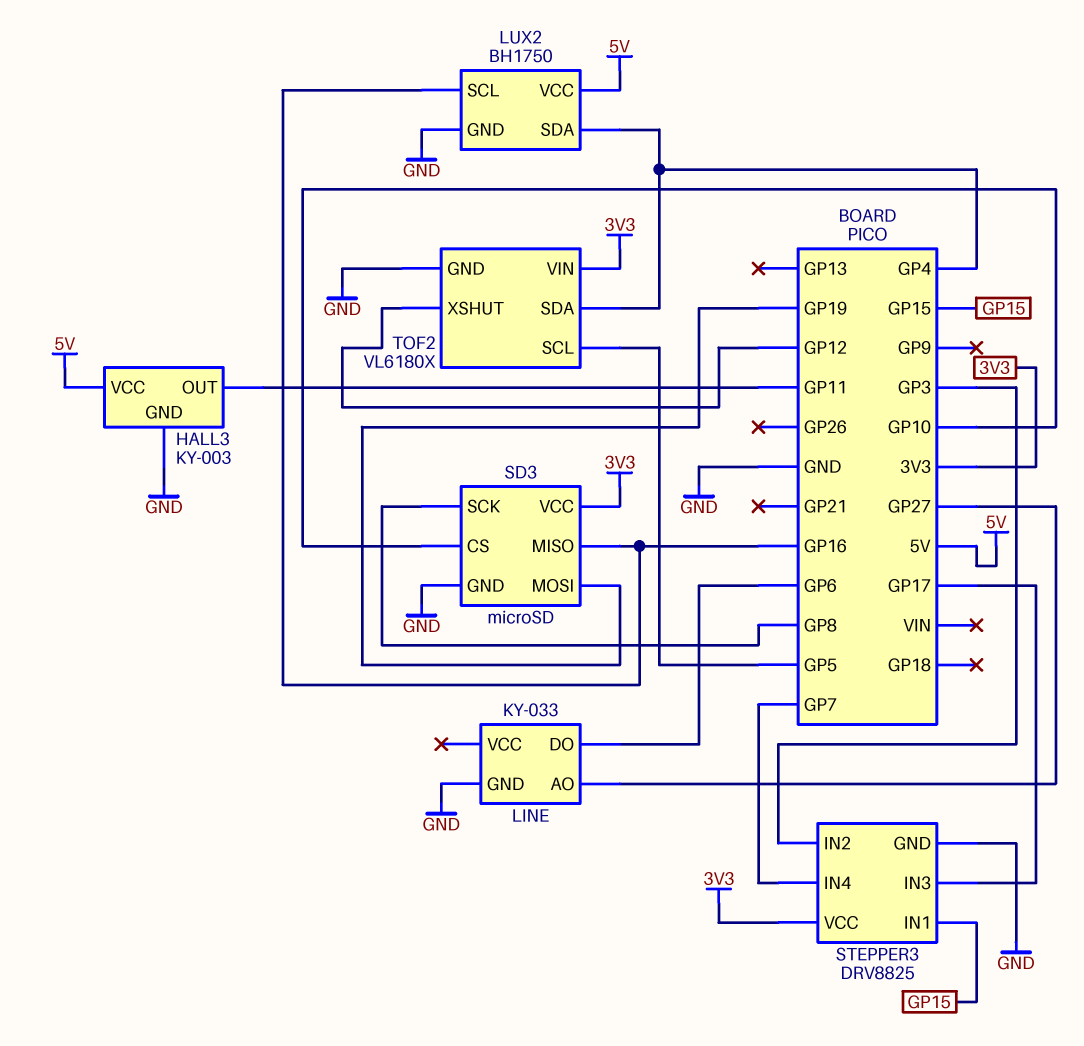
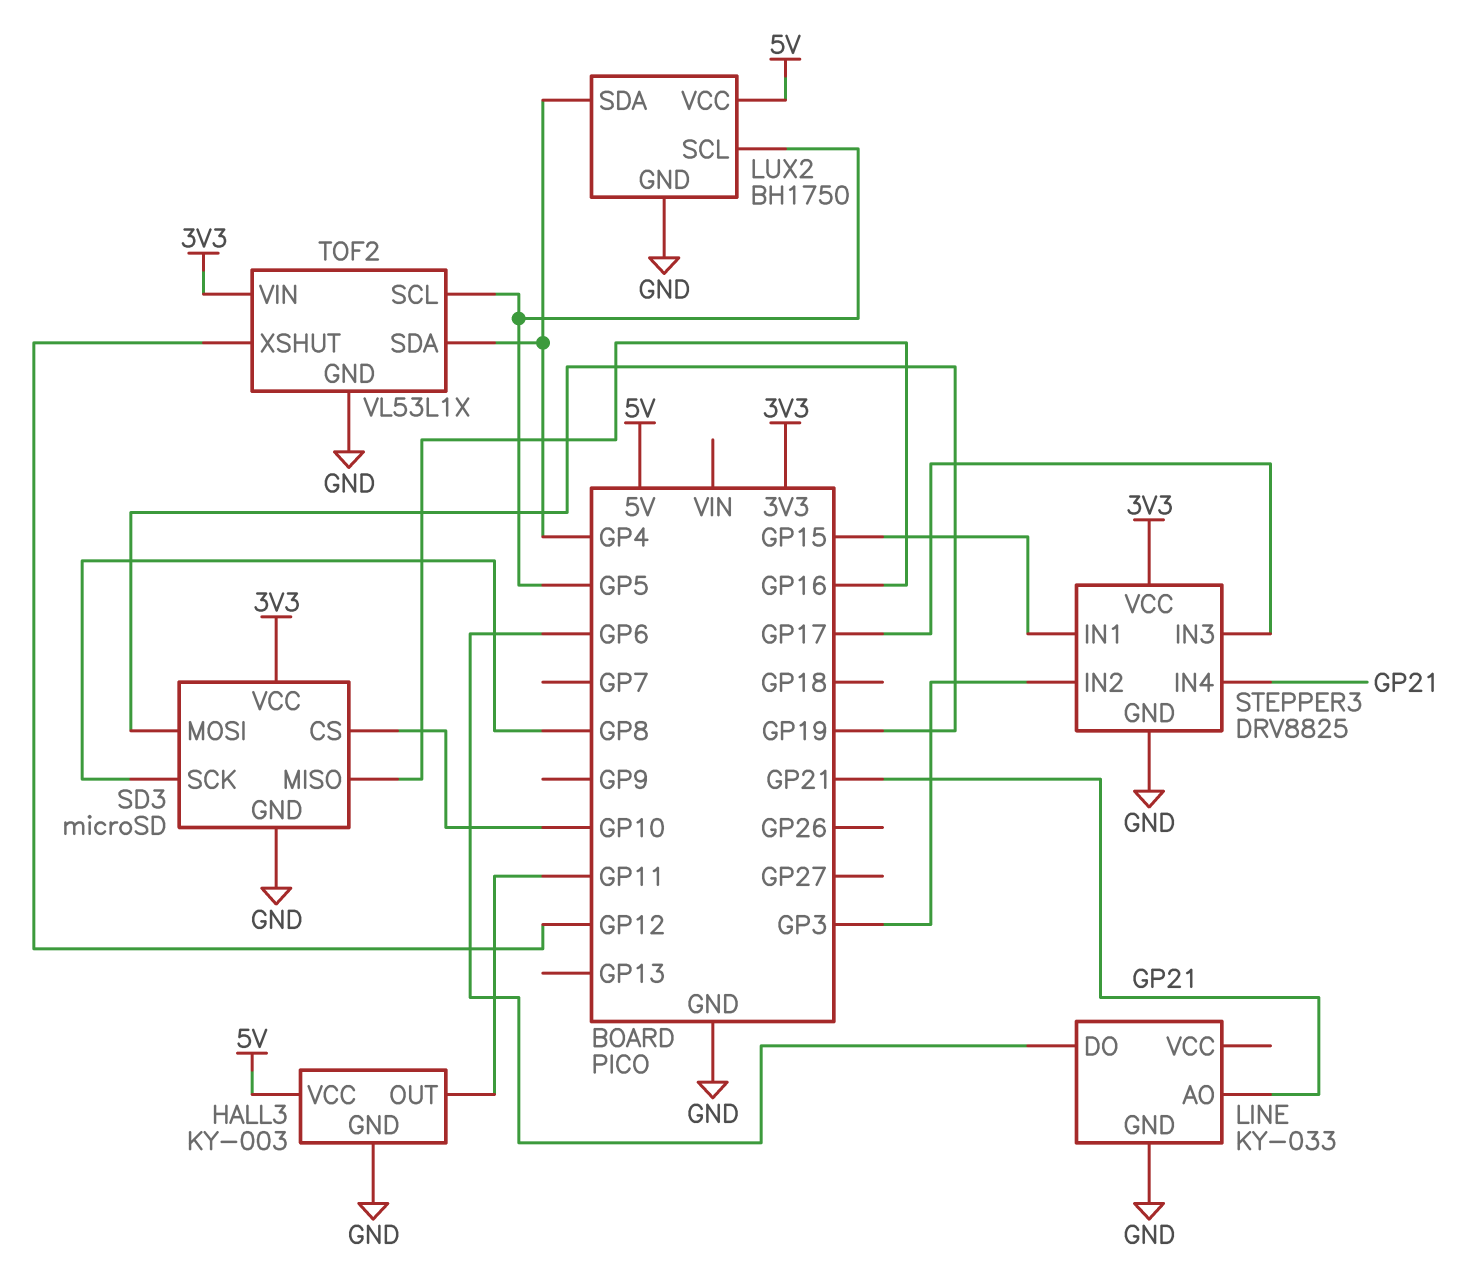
LINE pin AO: GP27 -> GP21
LUX2 pin SCL: GP16 -> GP5
STEPPER3 pin IN4: GP7 -> GP21
TOF2: VL6180X -> VL53L1X

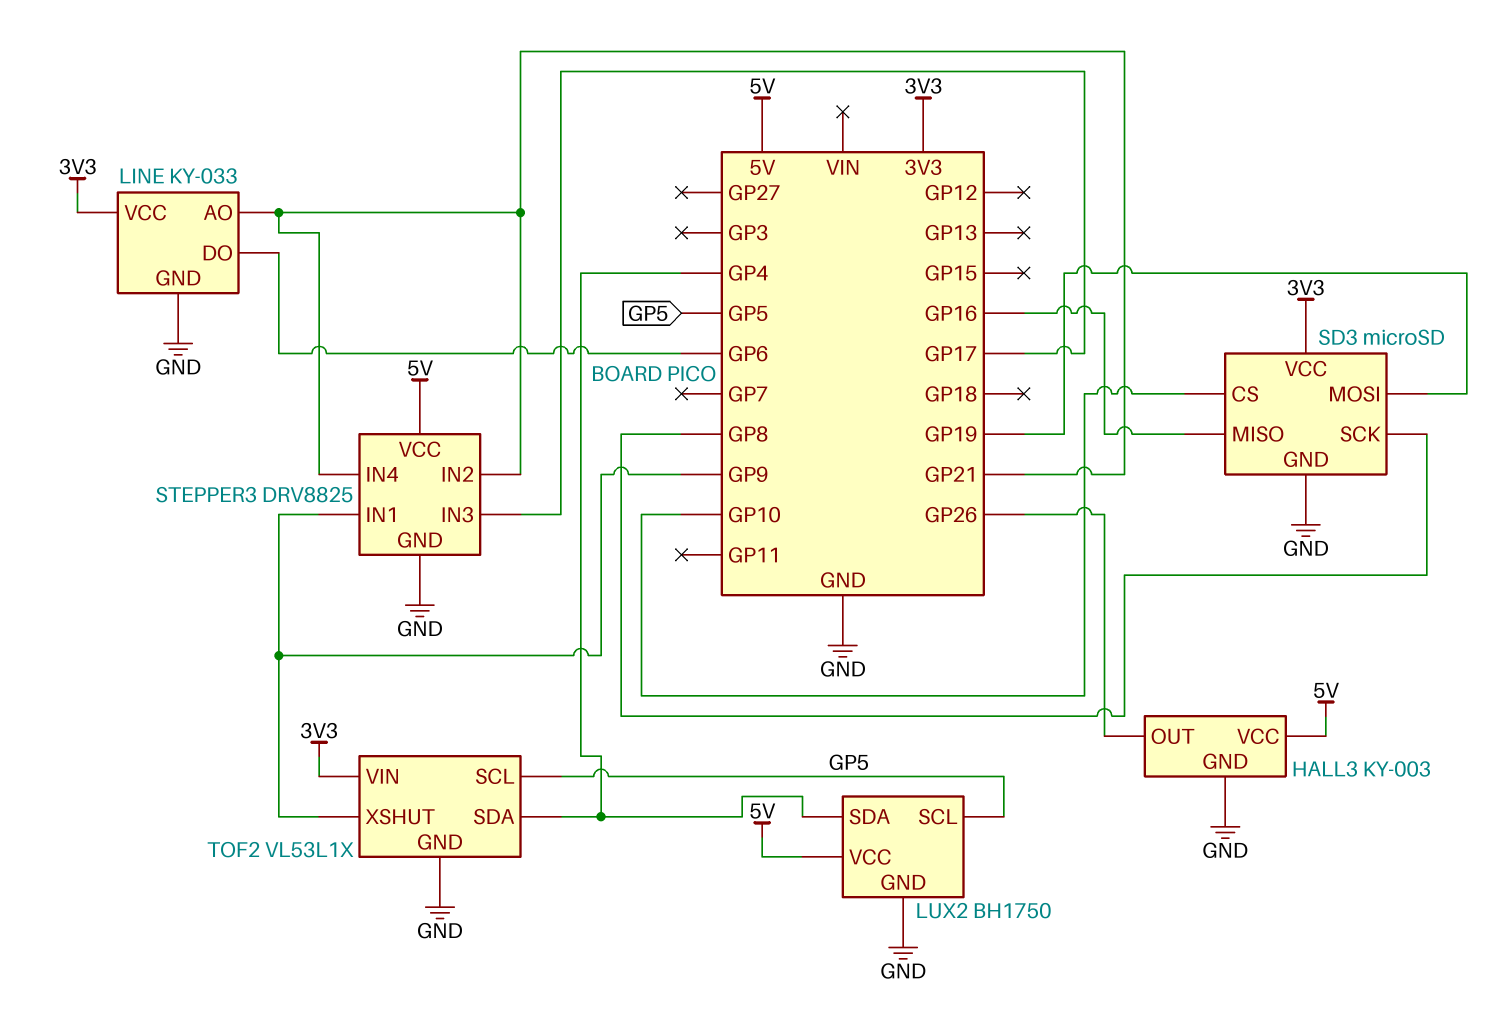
HALL3 pin OUT: GP11 -> GP26
LINE pin VCC: none -> 3V3
STEPPER3 pin IN1: GP15 -> GP9
STEPPER3 pin IN2: GP3 -> GP21
STEPPER3 pin VCC: 3V3 -> 5V
TOF2 pin XSHUT: GP12 -> GP9

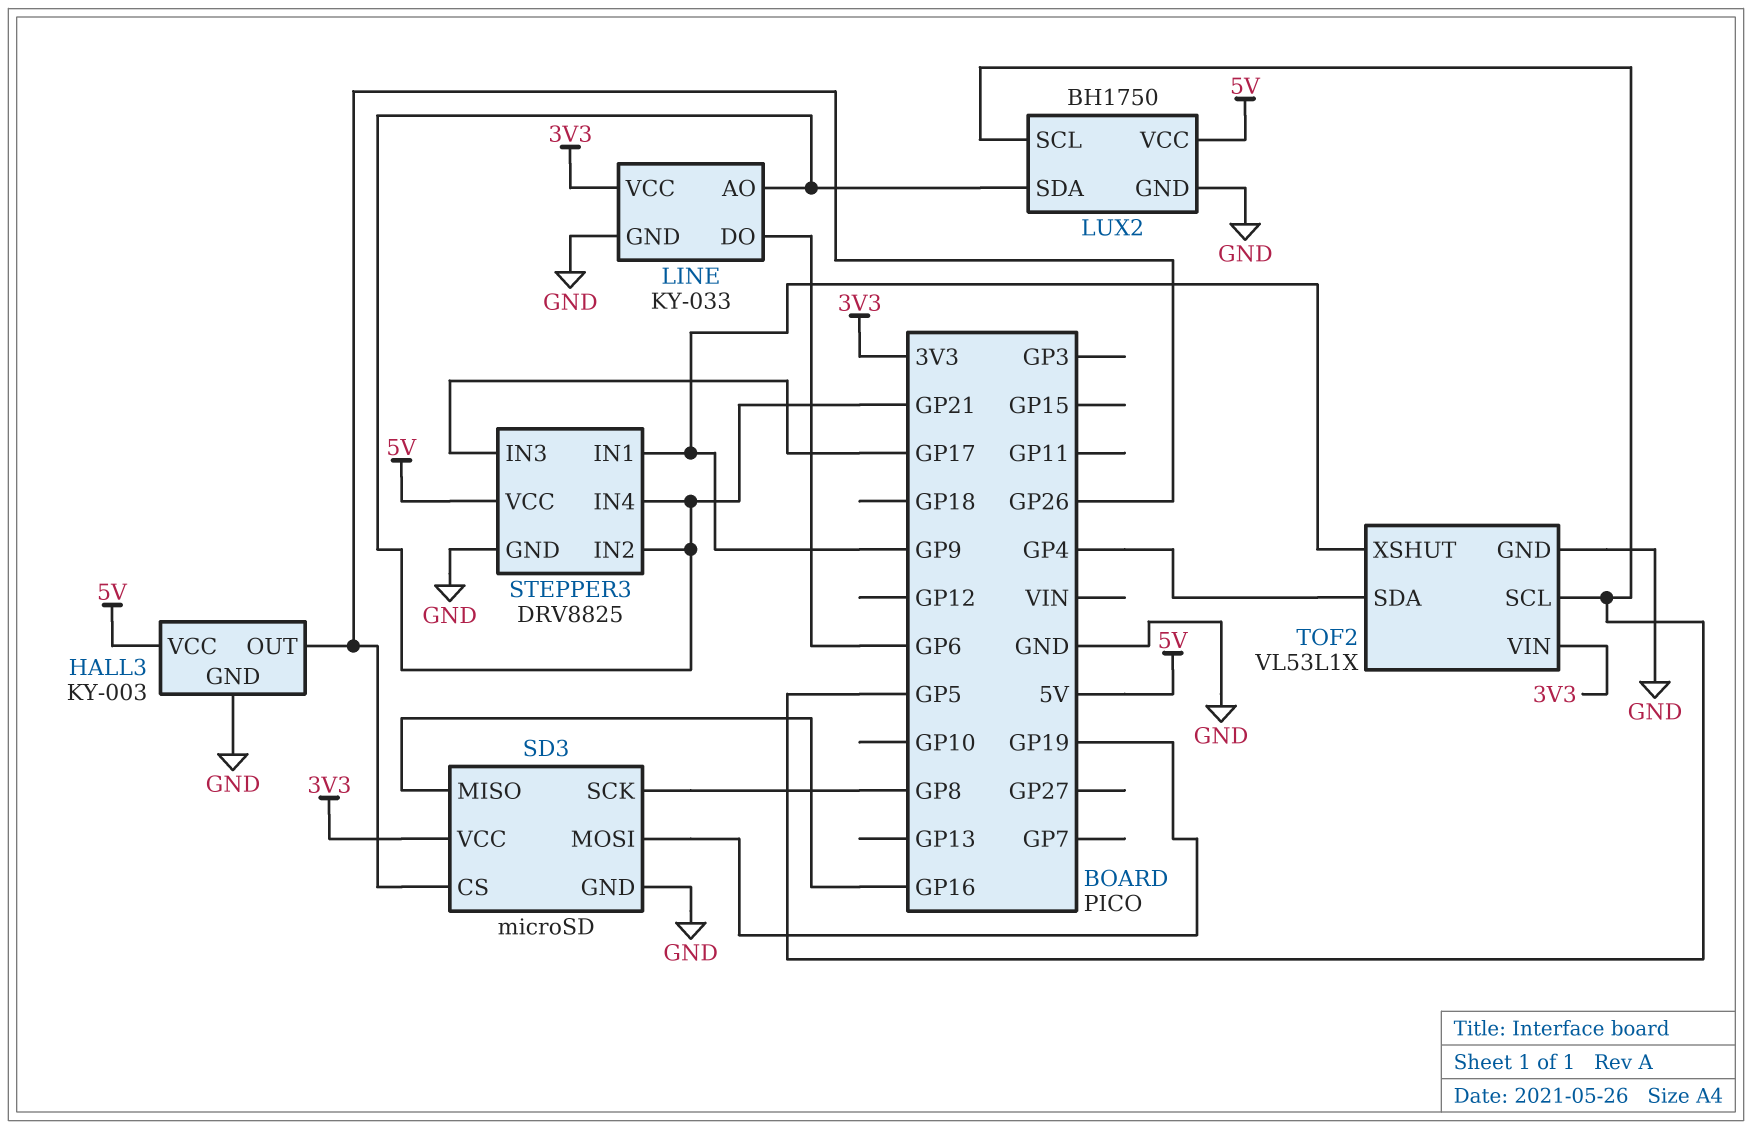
LUX2 pin SDA: GP4 -> GP21
SD3 pin CS: GP10 -> GP26

